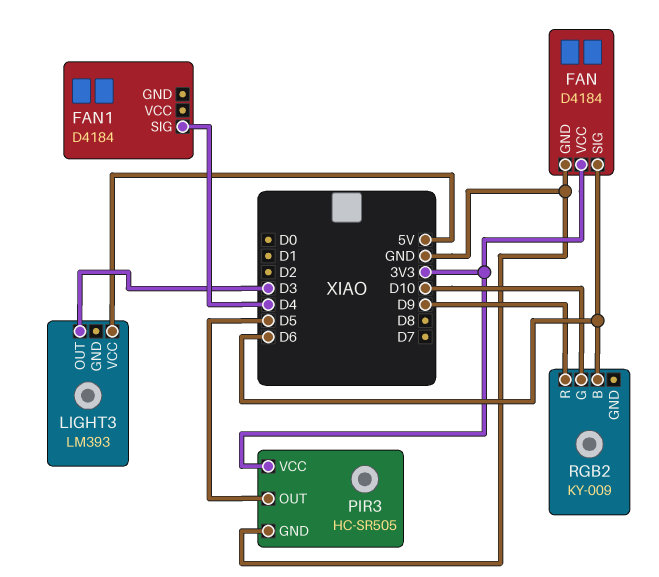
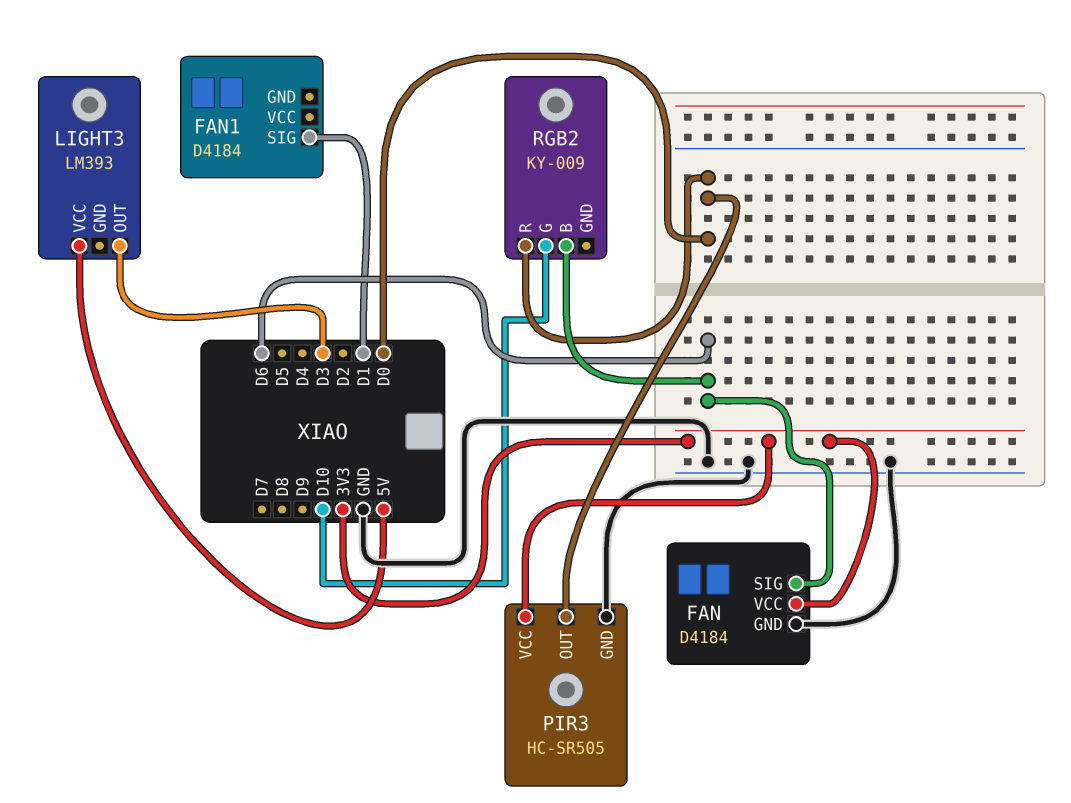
FAN1 pin SIG: D4 -> D1
PIR3 pin OUT: D5 -> D0
RGB2 pin R: D9 -> D0

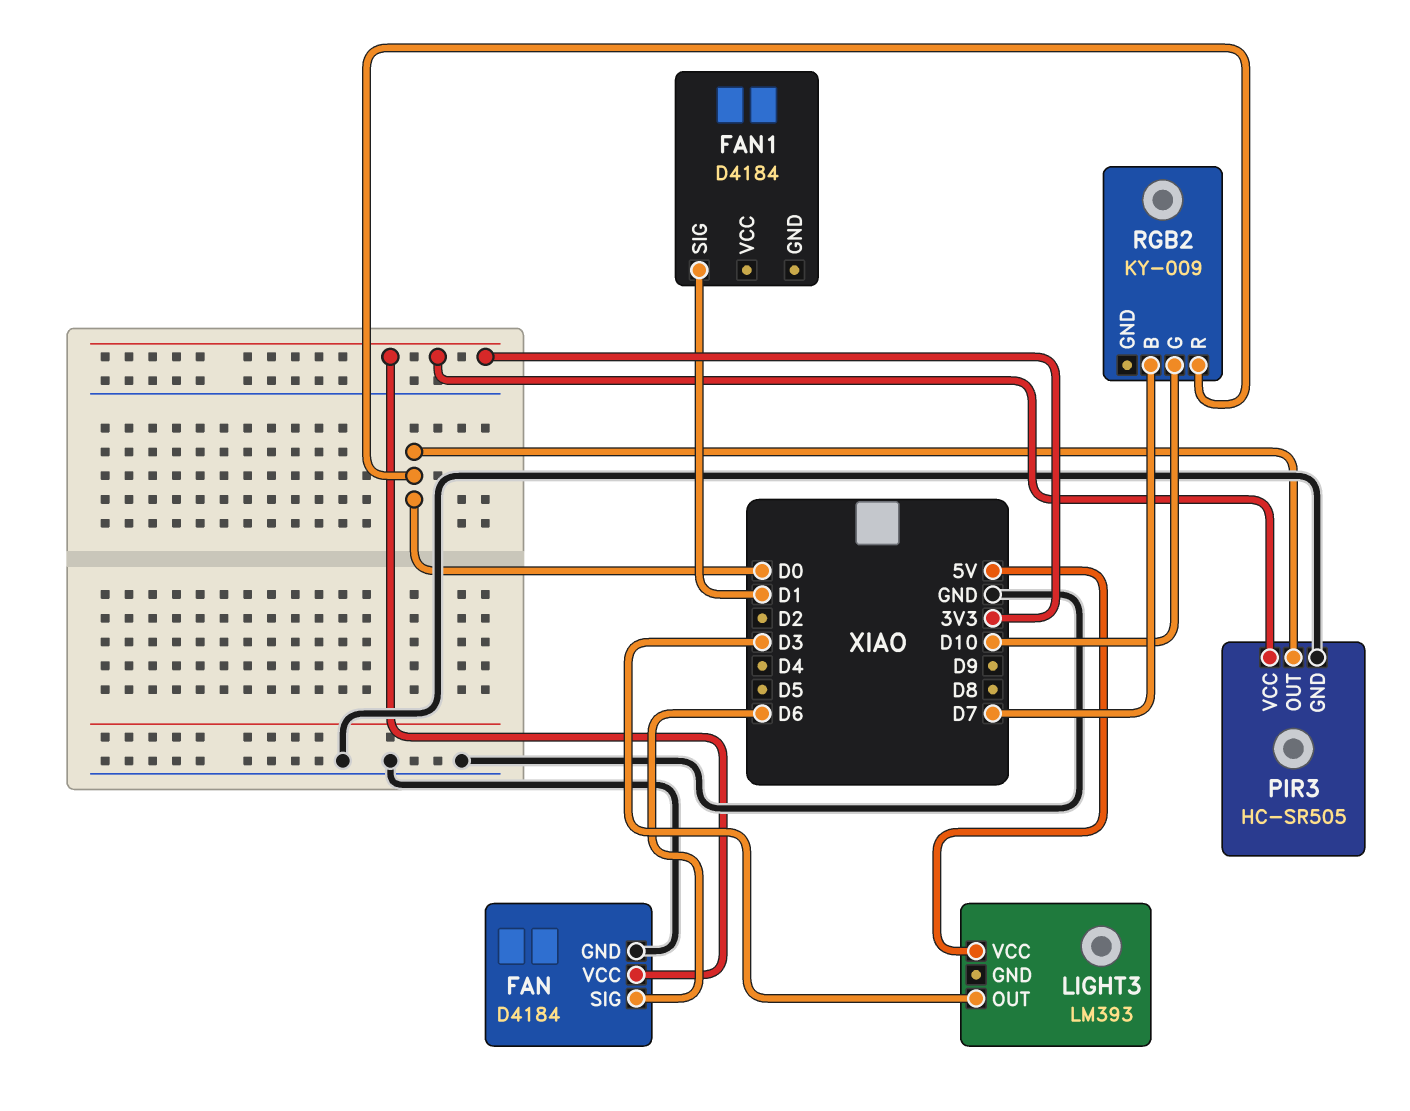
RGB2 pin B: D6 -> D7

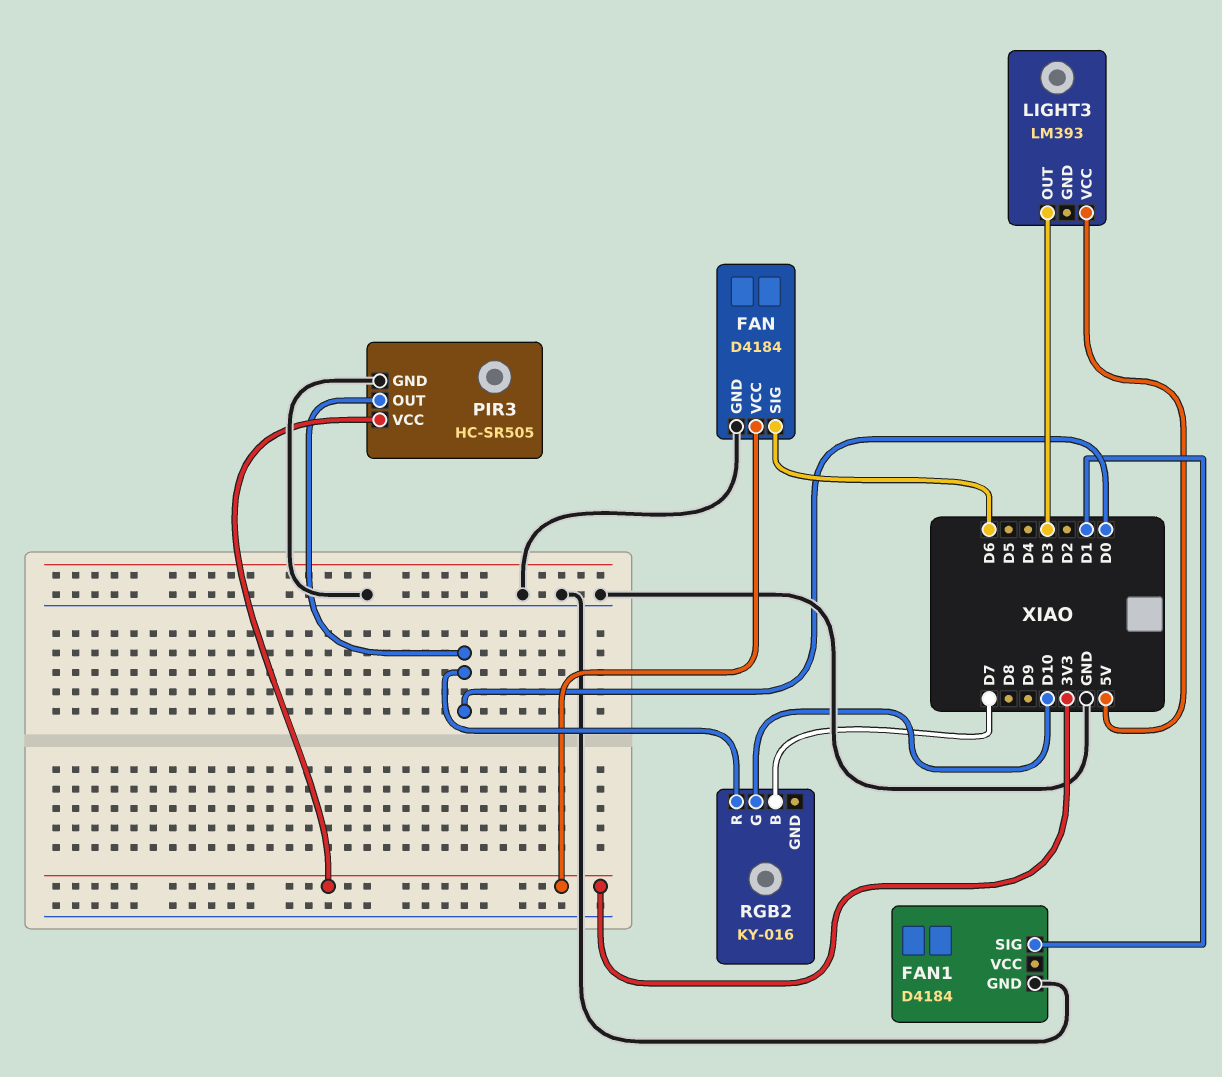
FAN1 pin GND: none -> GND
RGB2: KY-009 -> KY-016

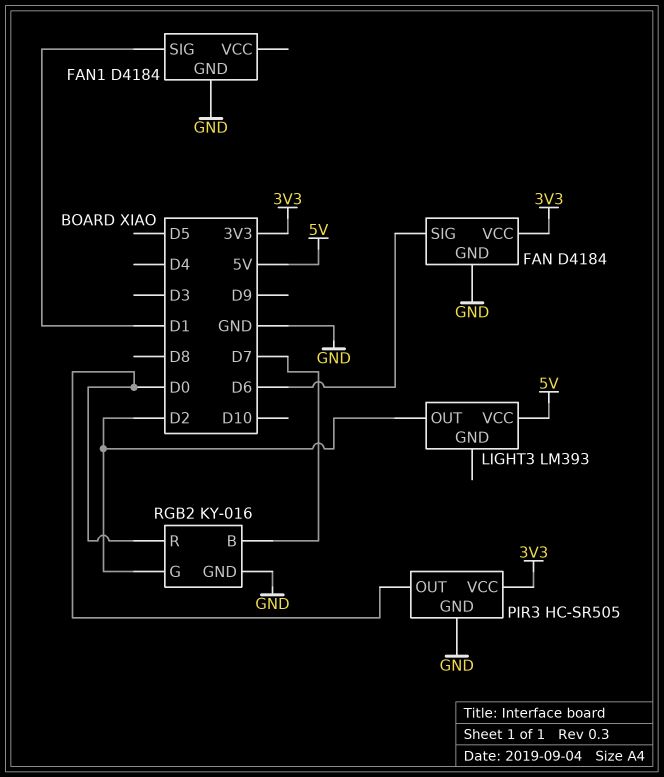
LIGHT3 pin OUT: D3 -> D2
RGB2 pin G: D10 -> D2
RGB2 pin GND: none -> GND

